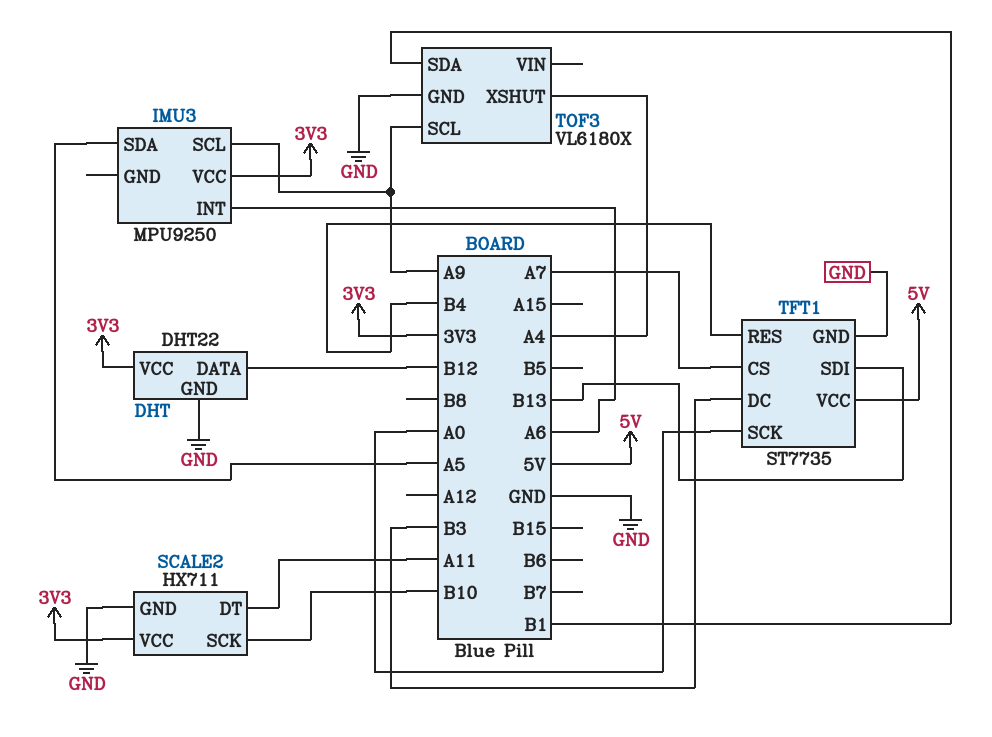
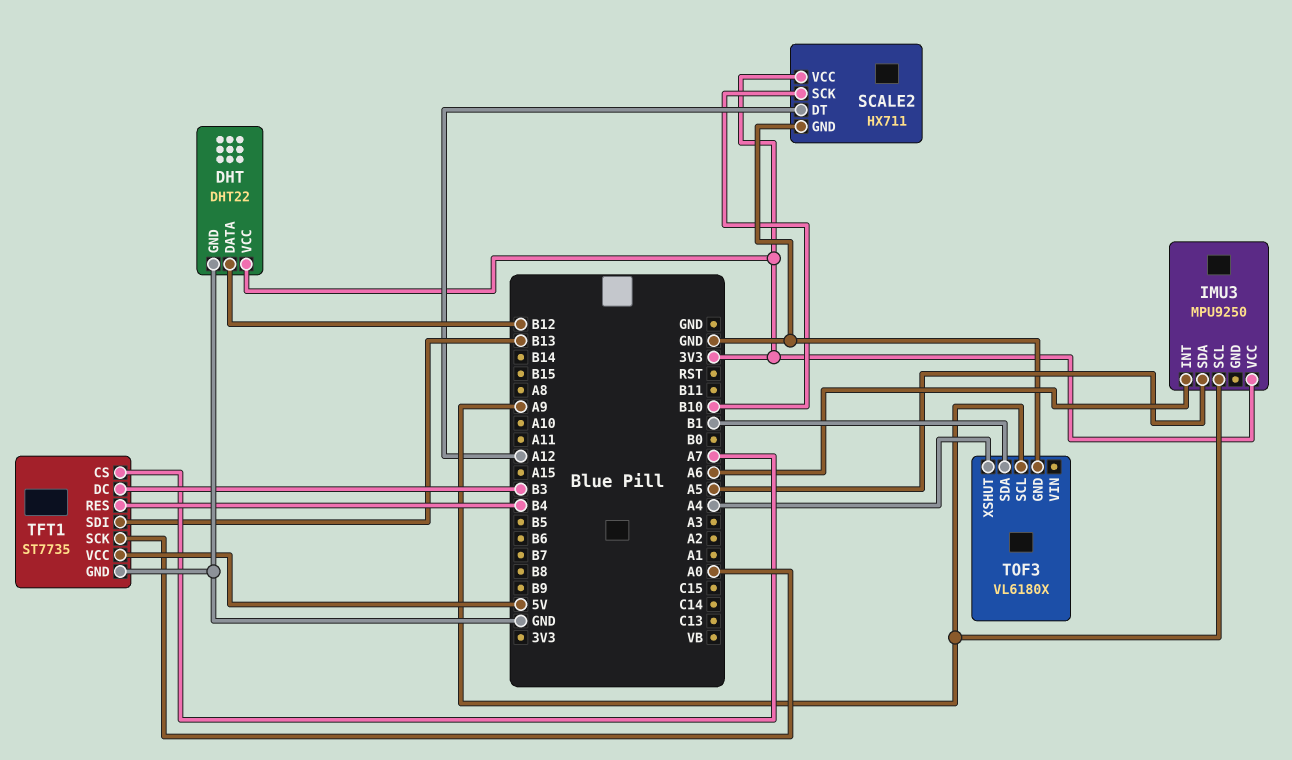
SCALE2 pin DT: A11 -> A12

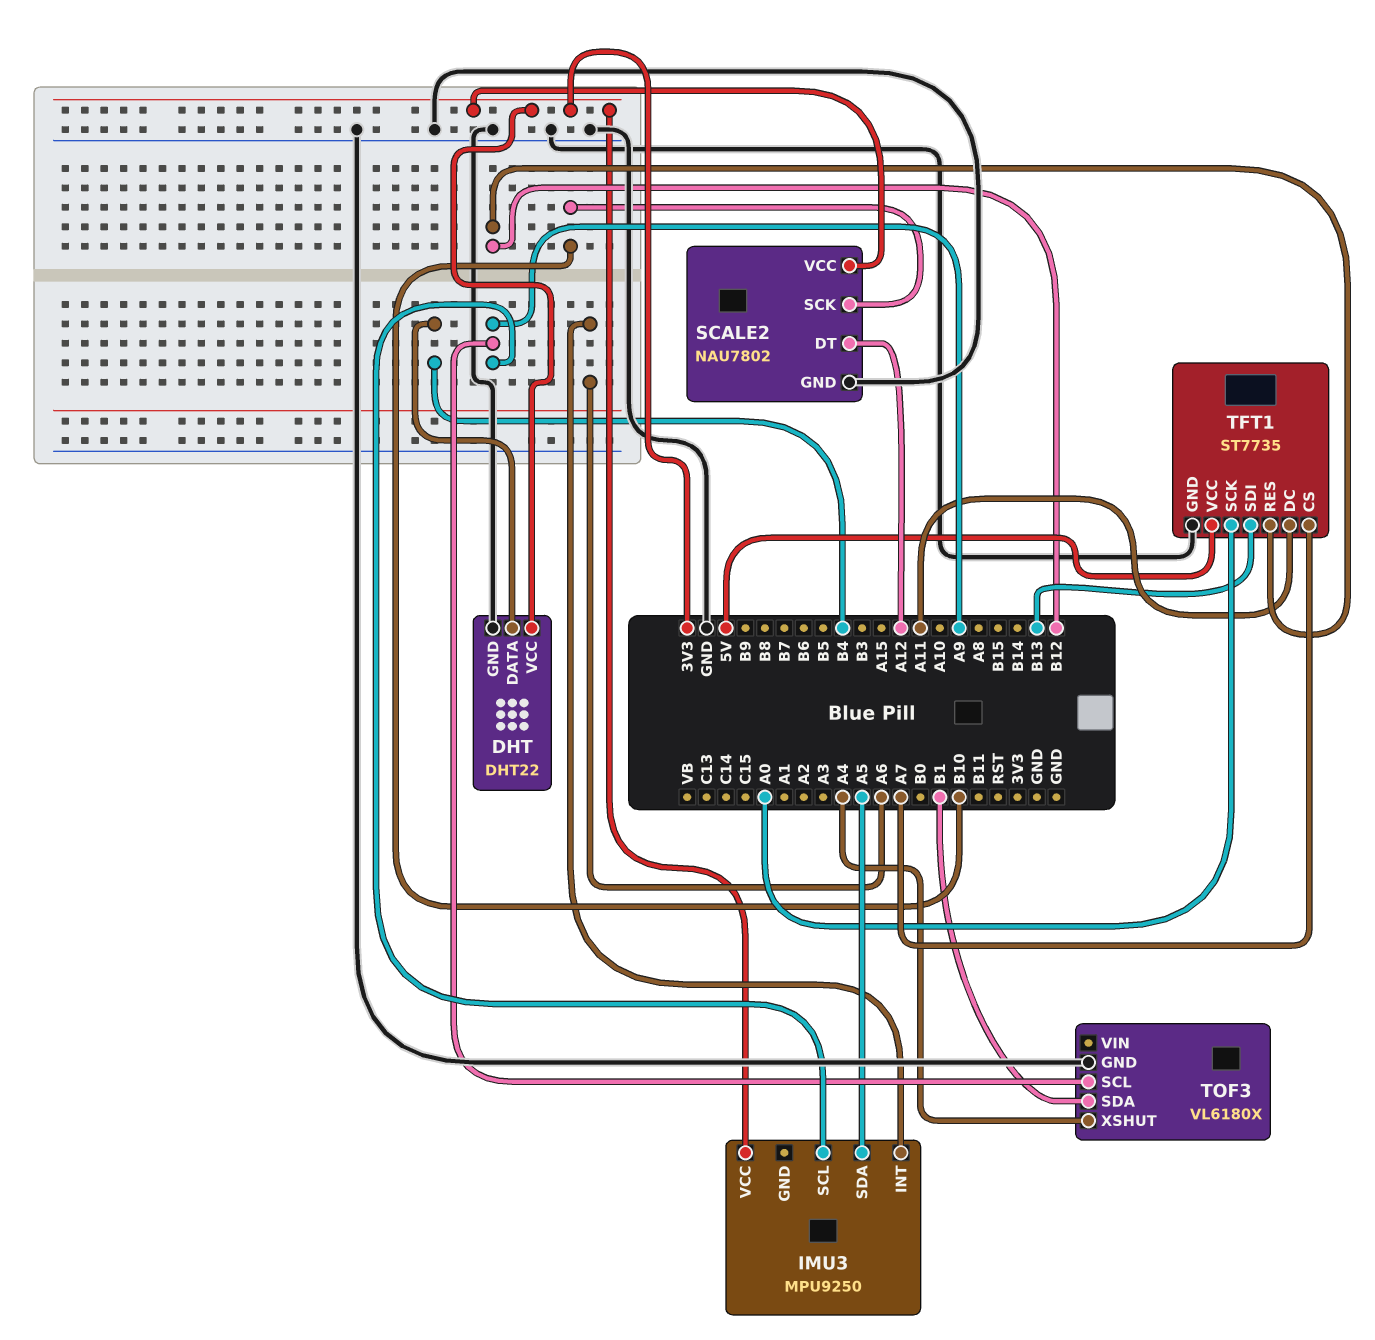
DHT pin DATA: B12 -> B4
SCALE2: HX711 -> NAU7802
TFT1 pin DC: B3 -> A11
TFT1 pin RES: B4 -> B12

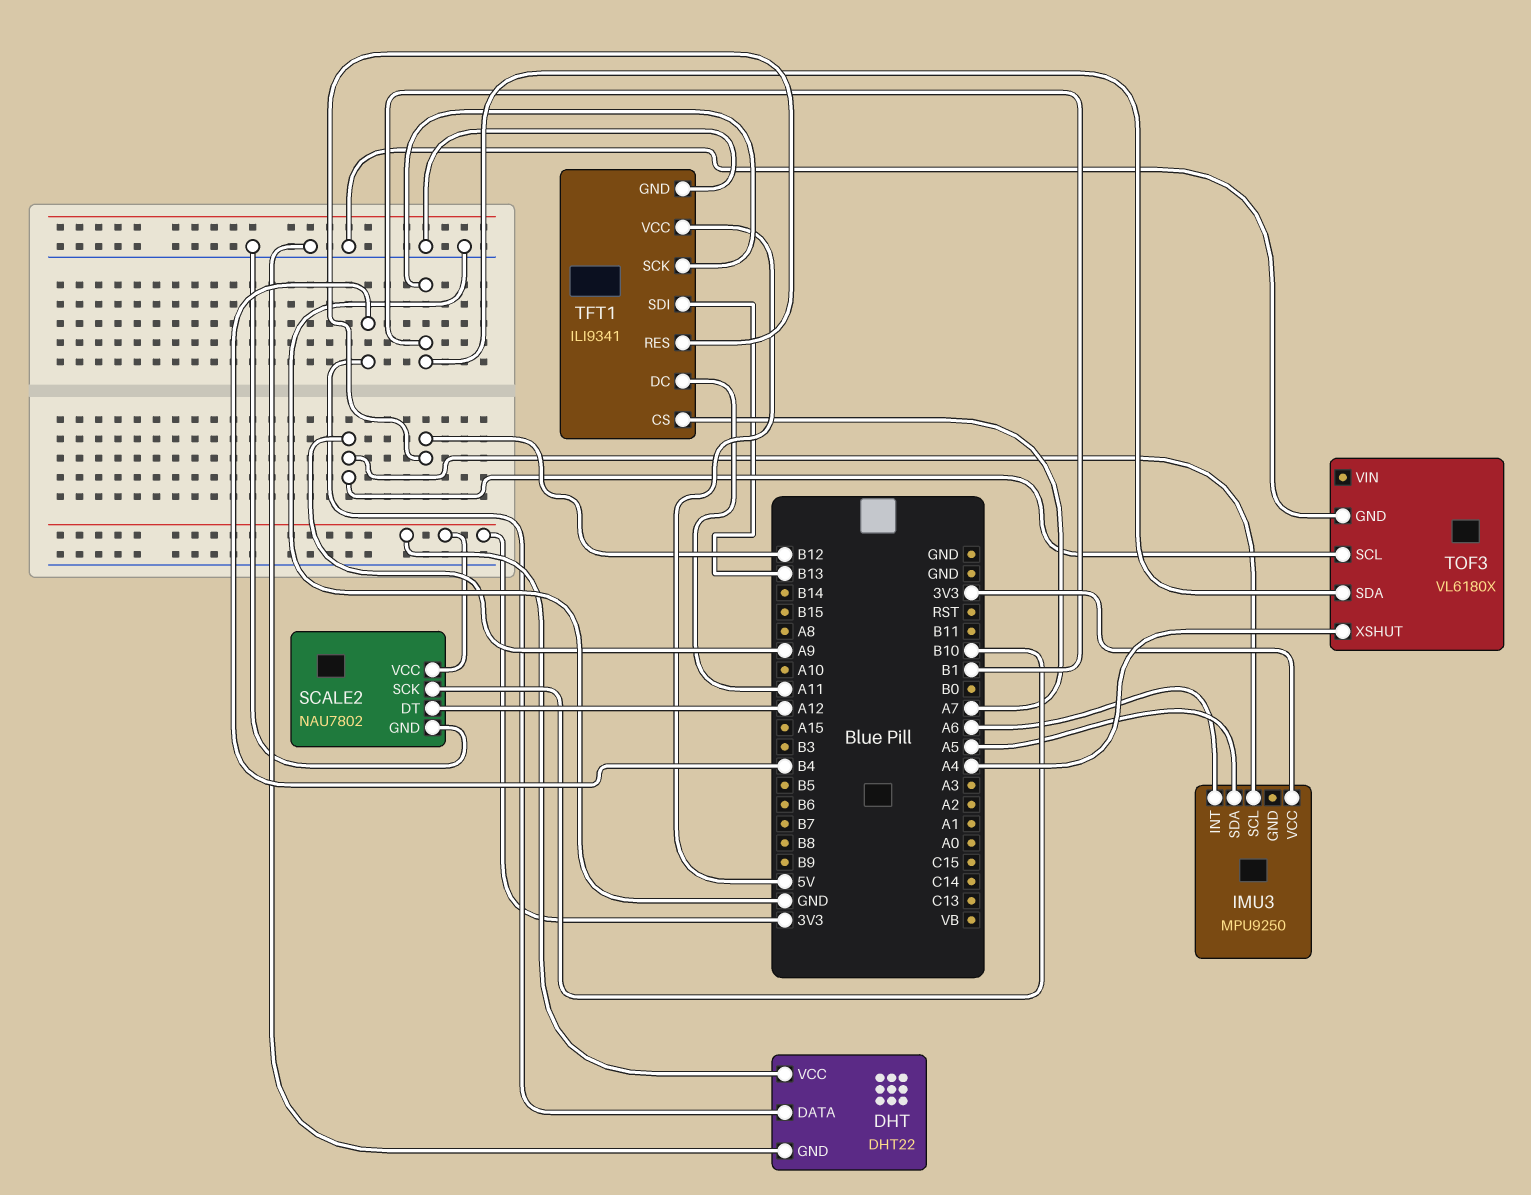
TFT1: ST7735 -> ILI9341
TFT1 pin SCK: A0 -> B1

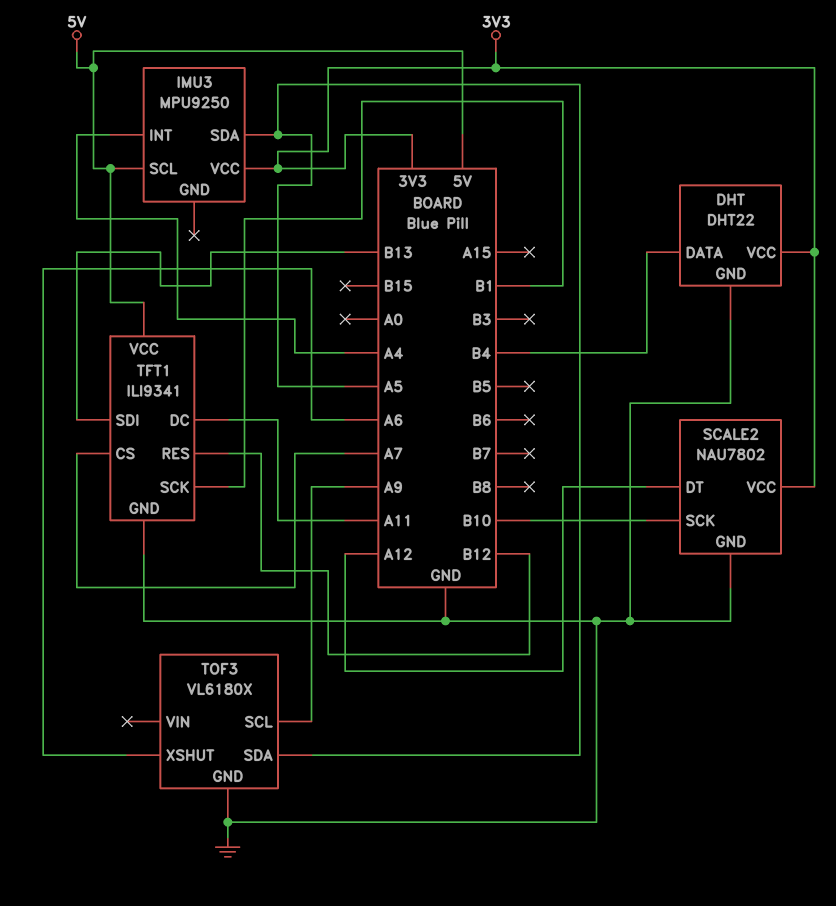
IMU3 pin INT: A6 -> A4
IMU3 pin SCL: A9 -> 5V
TOF3 pin SDA: B1 -> A5
TOF3 pin XSHUT: A4 -> A6

